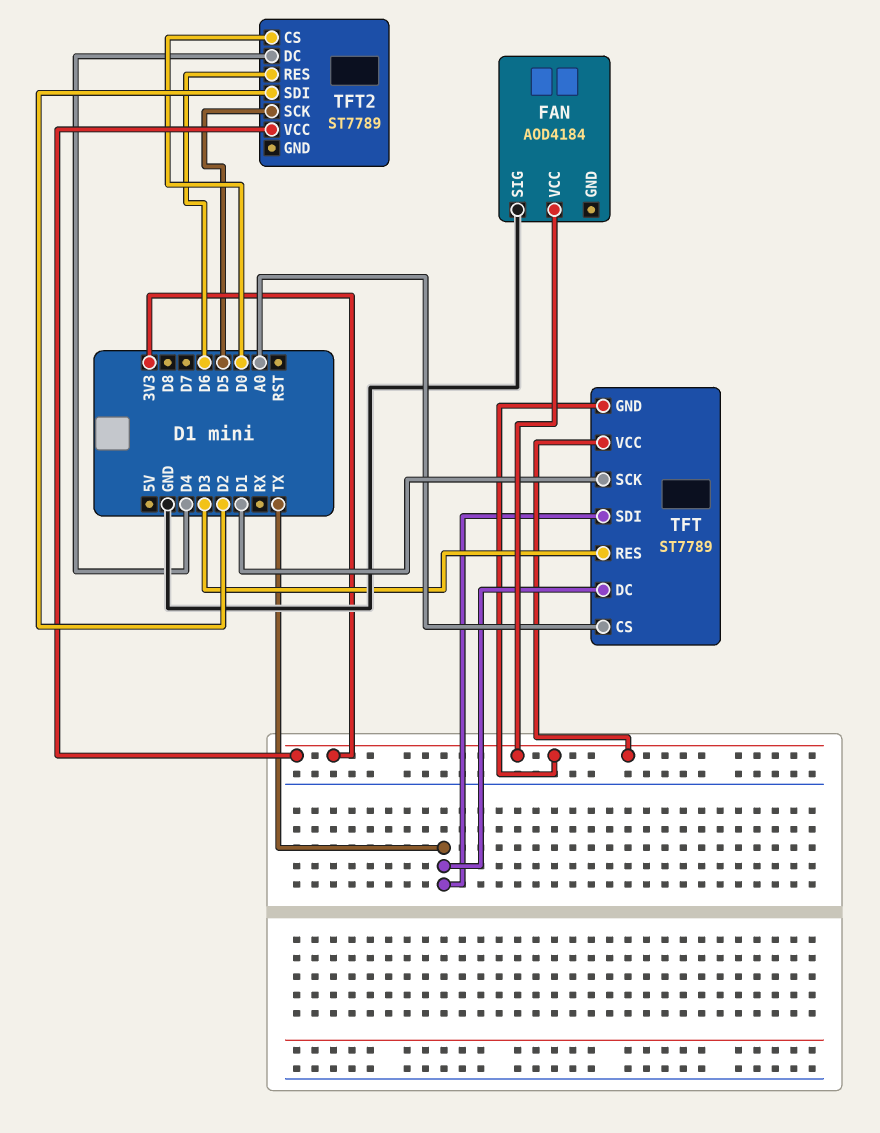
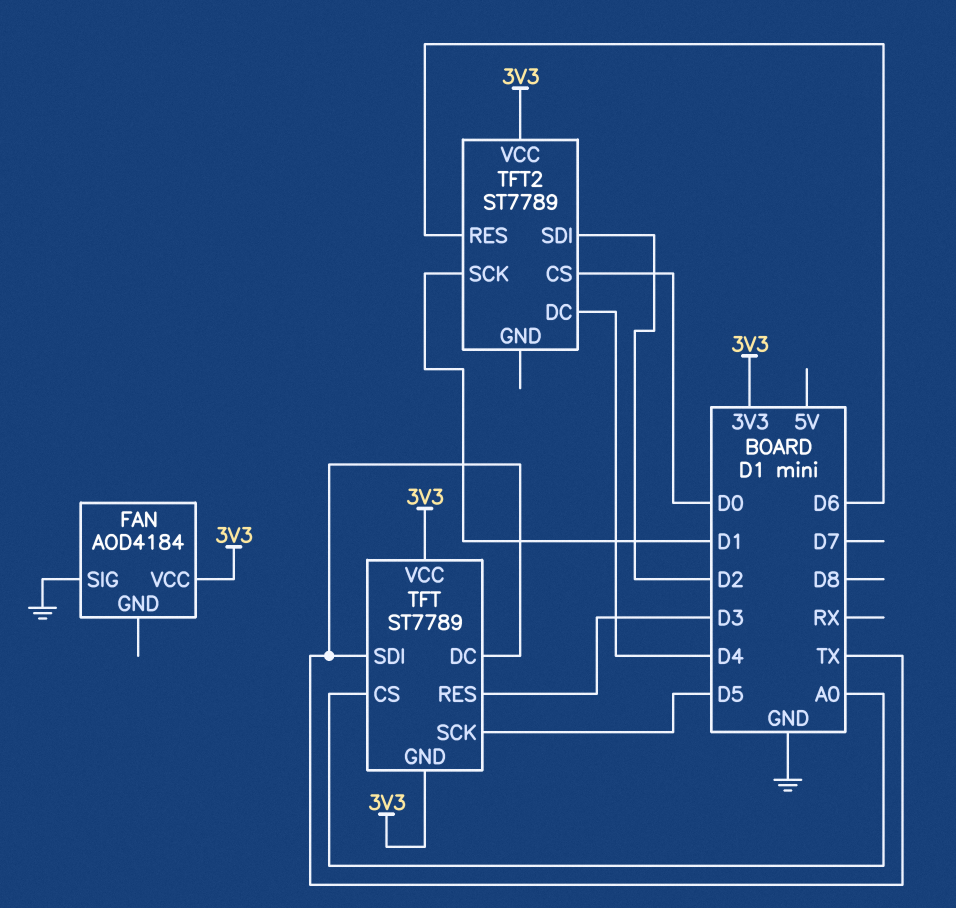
TFT pin SCK: D1 -> D5
TFT2 pin SCK: D5 -> D1

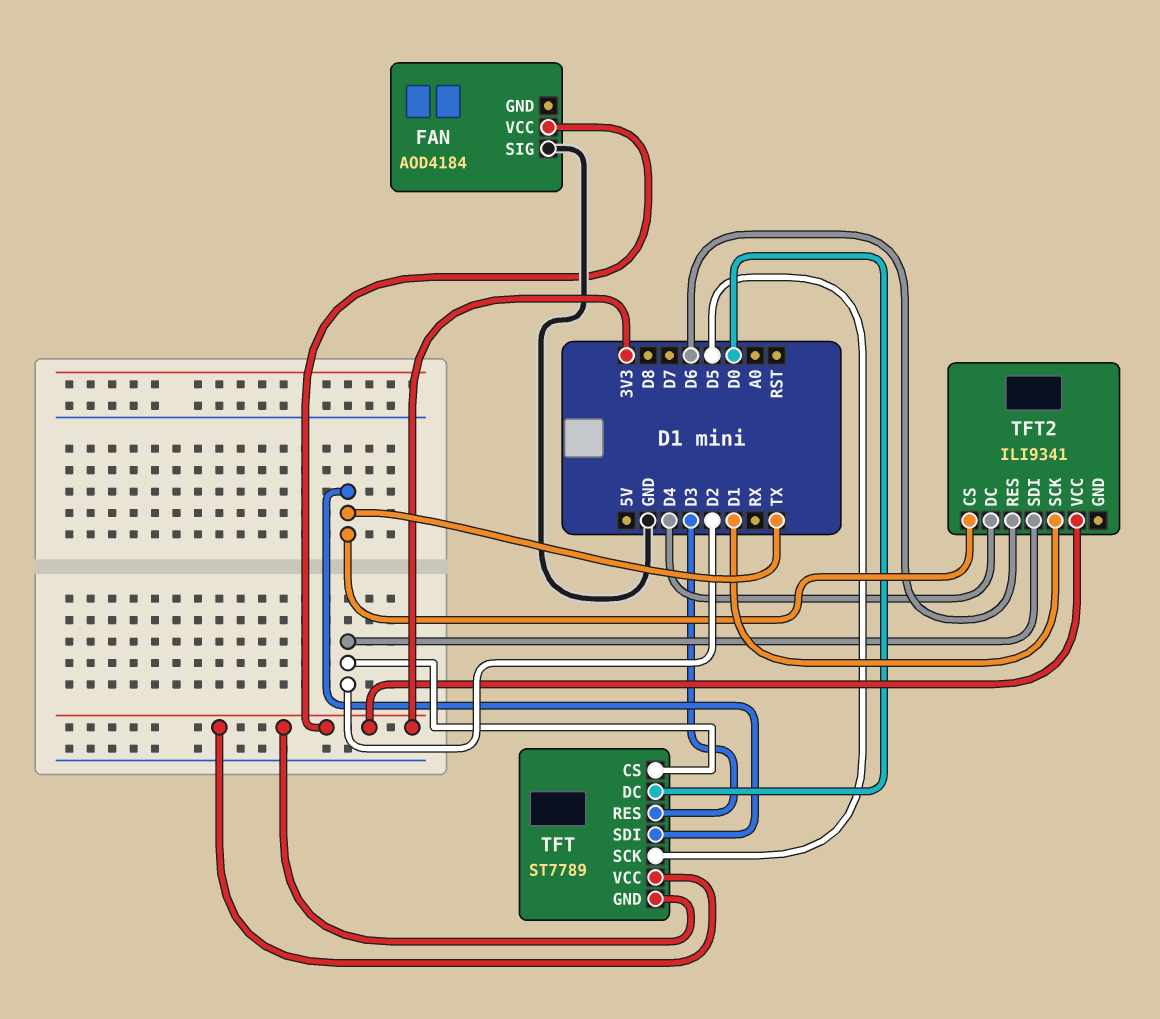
TFT pin CS: A0 -> D2
TFT pin DC: TX -> D0
TFT2: ST7789 -> ILI9341
TFT2 pin CS: D0 -> TX

